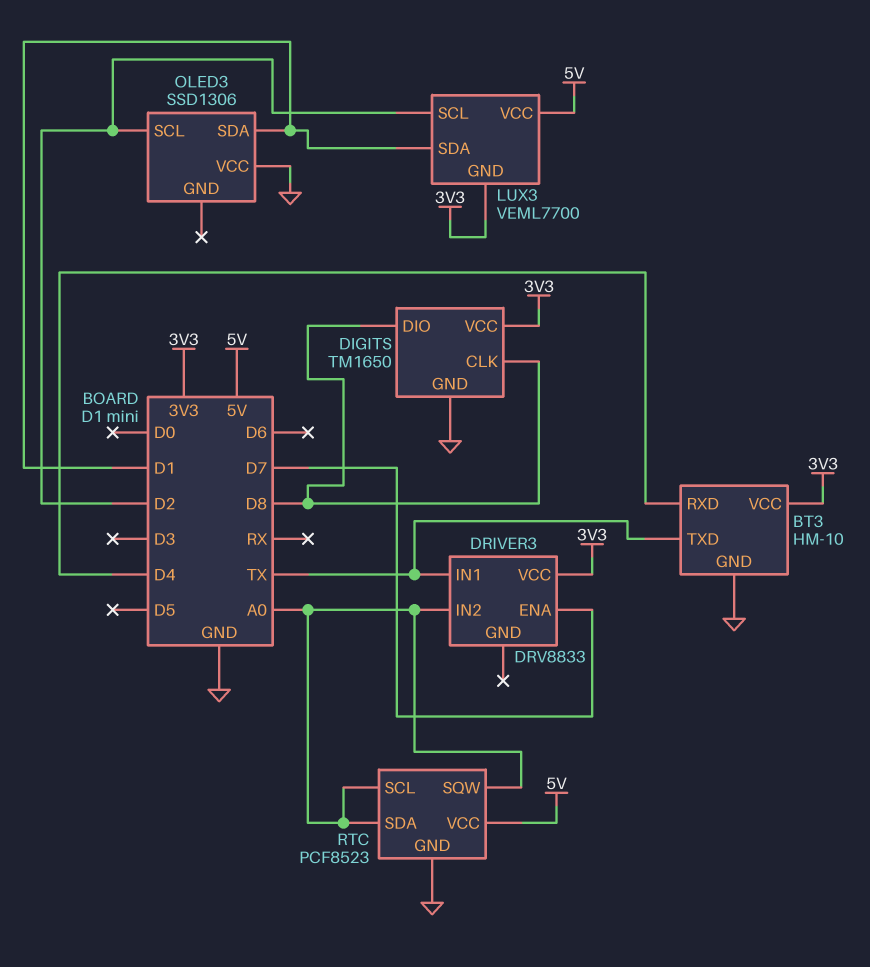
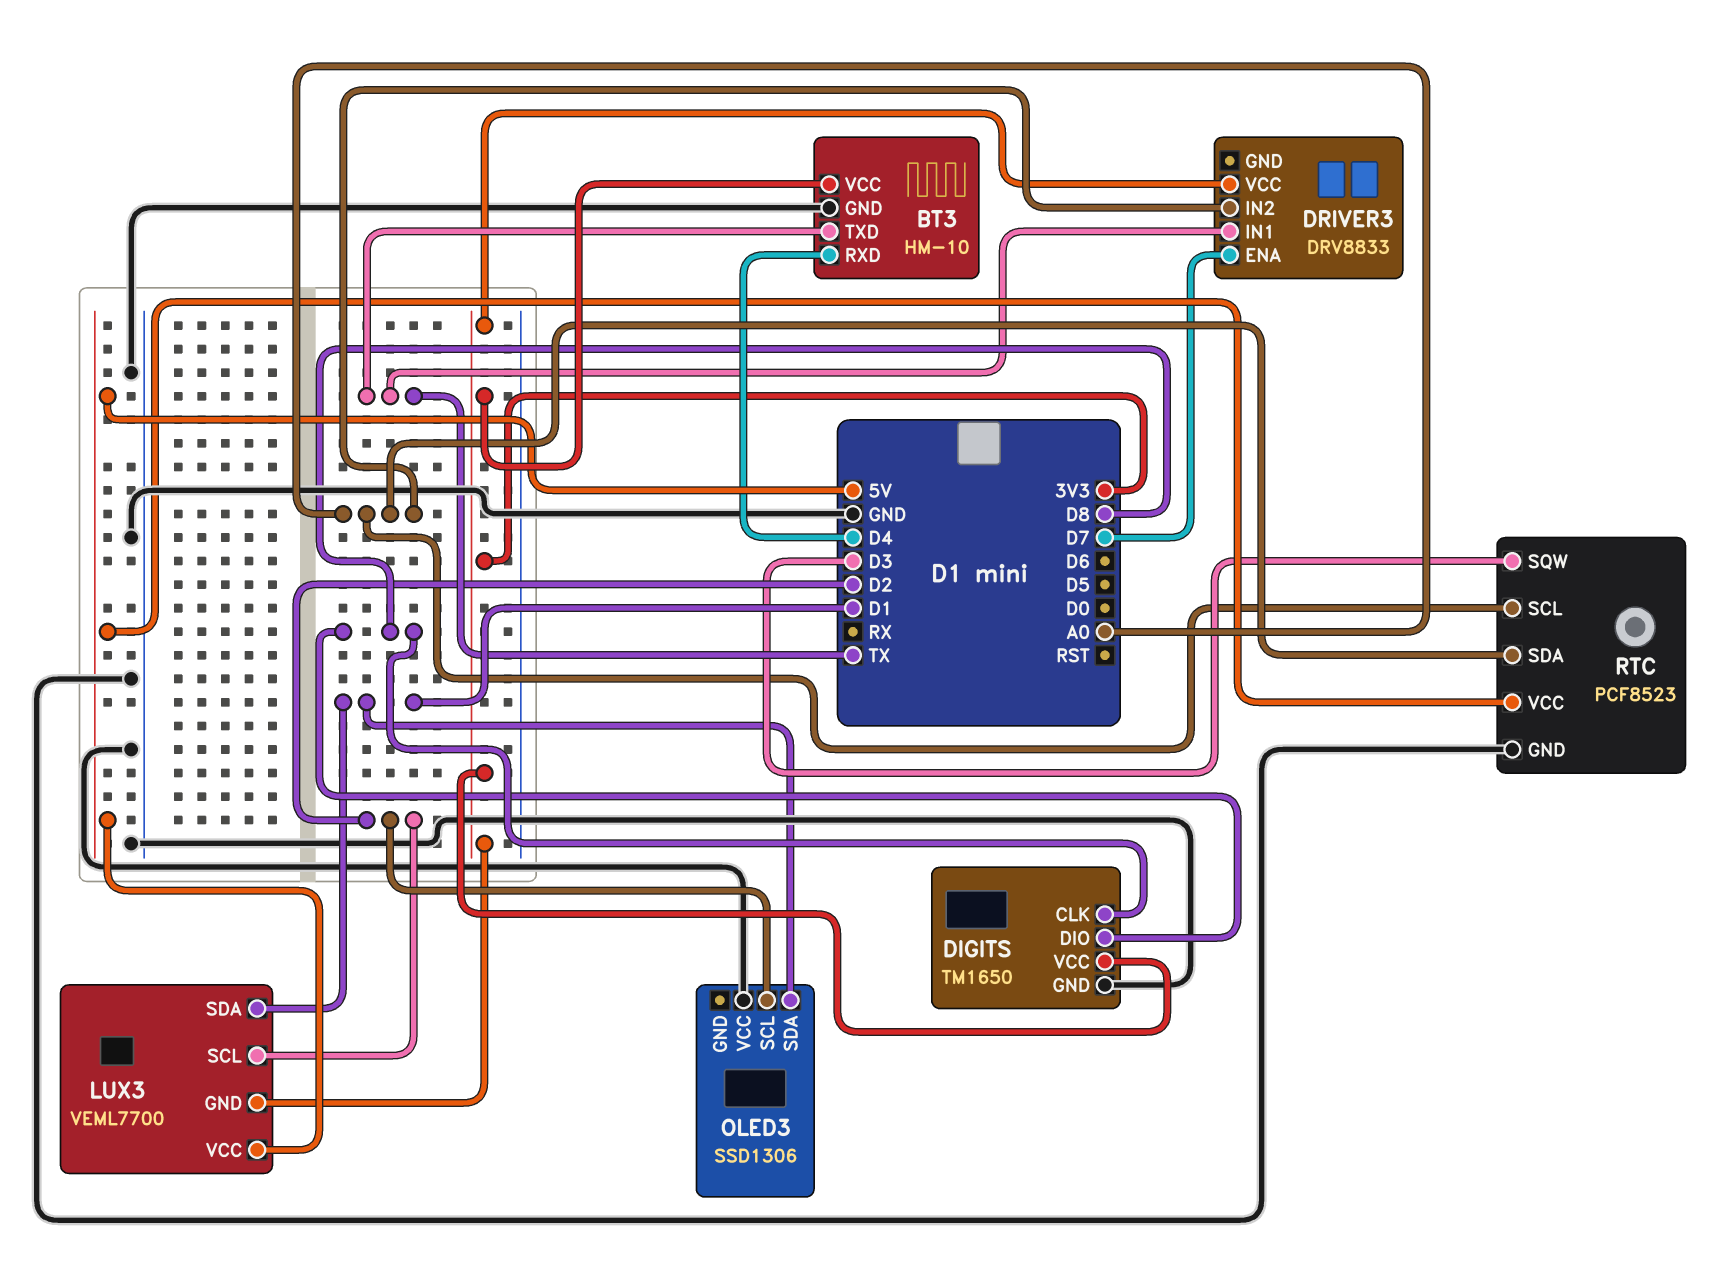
RTC pin SQW: A0 -> D3

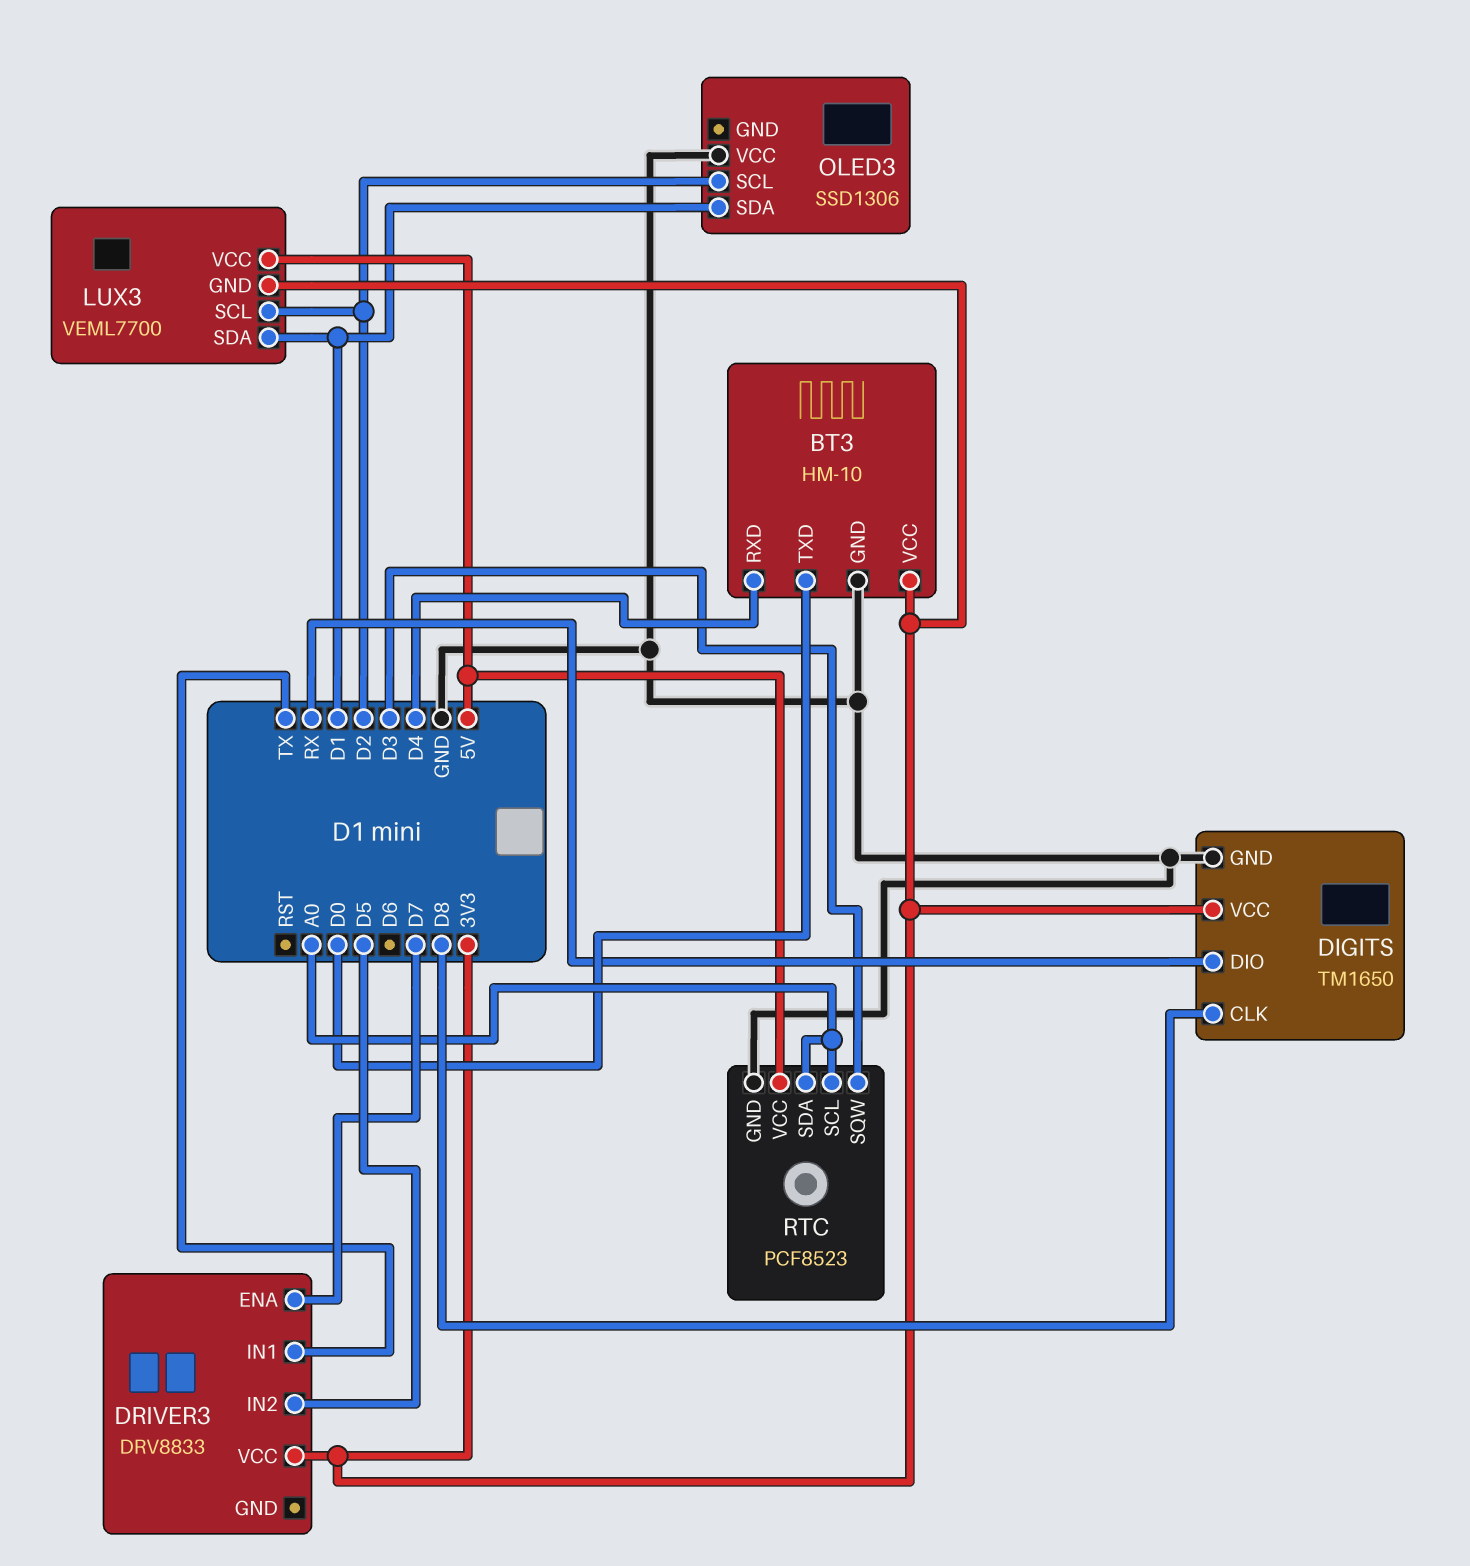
BT3 pin TXD: TX -> D0
DIGITS pin DIO: D8 -> RX
DRIVER3 pin IN2: A0 -> D5

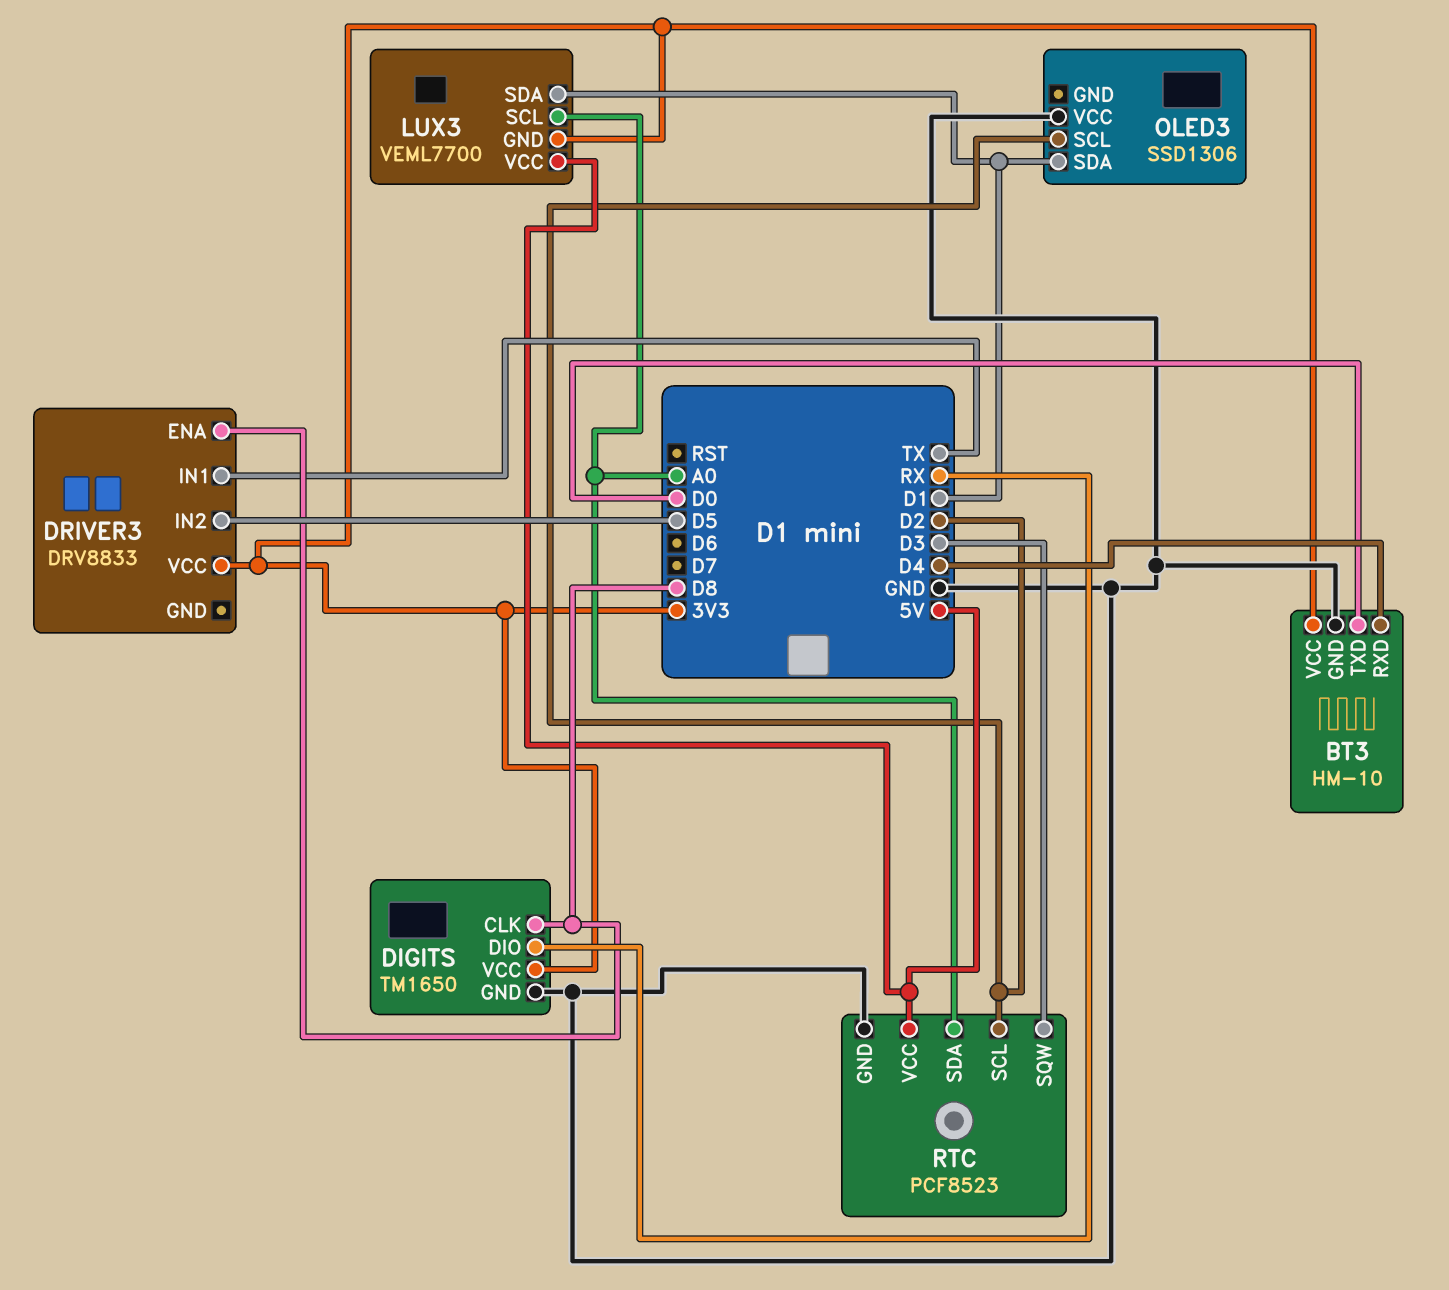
DRIVER3 pin ENA: D7 -> D8
LUX3 pin SCL: D2 -> A0
RTC pin SCL: A0 -> D2

